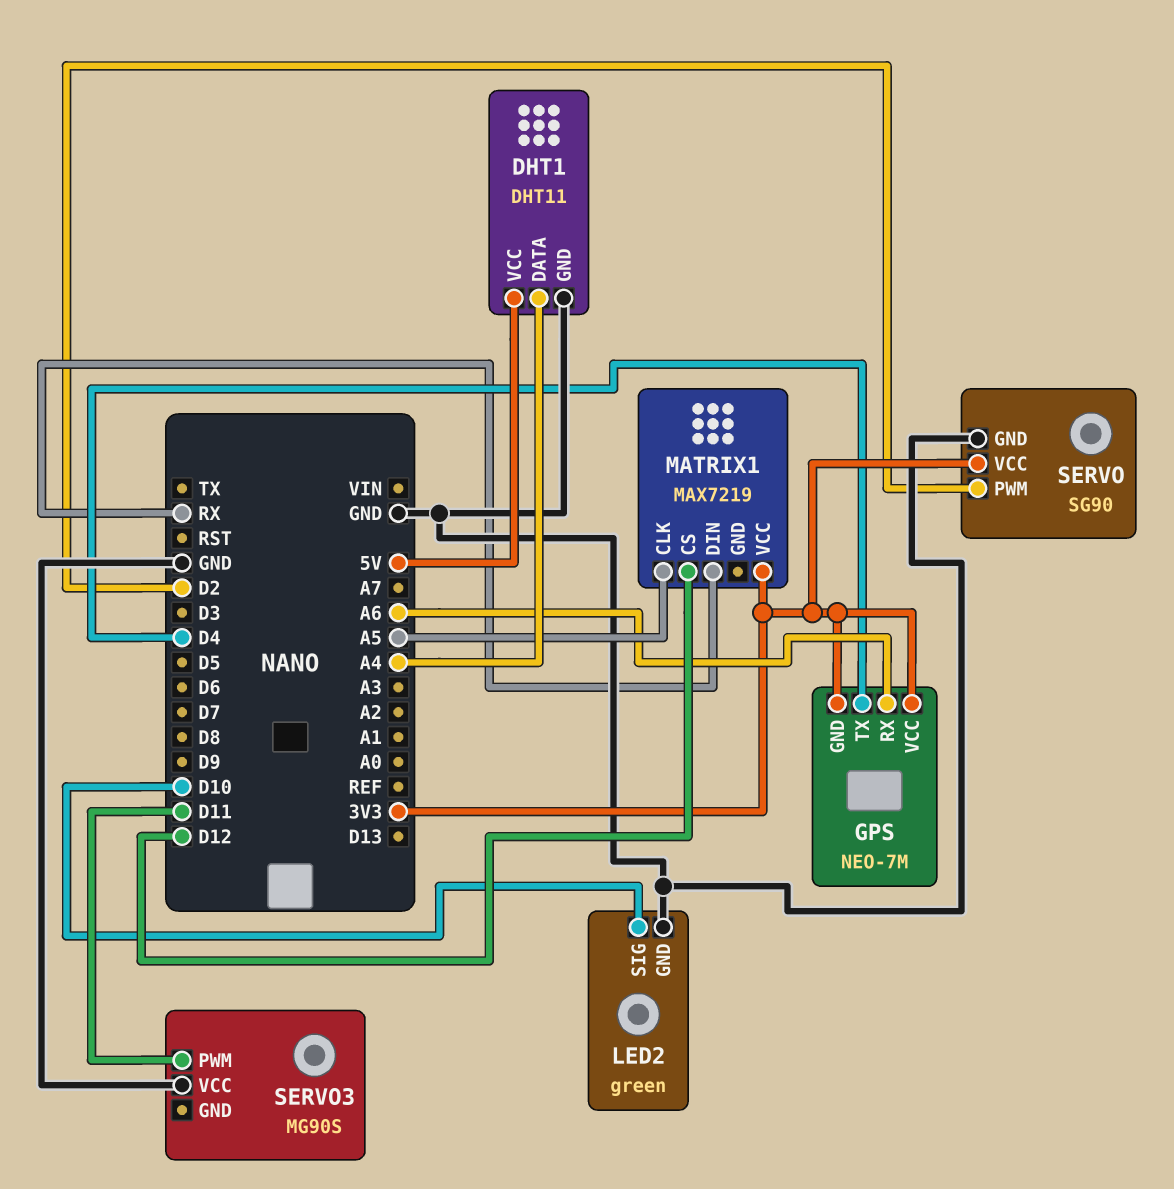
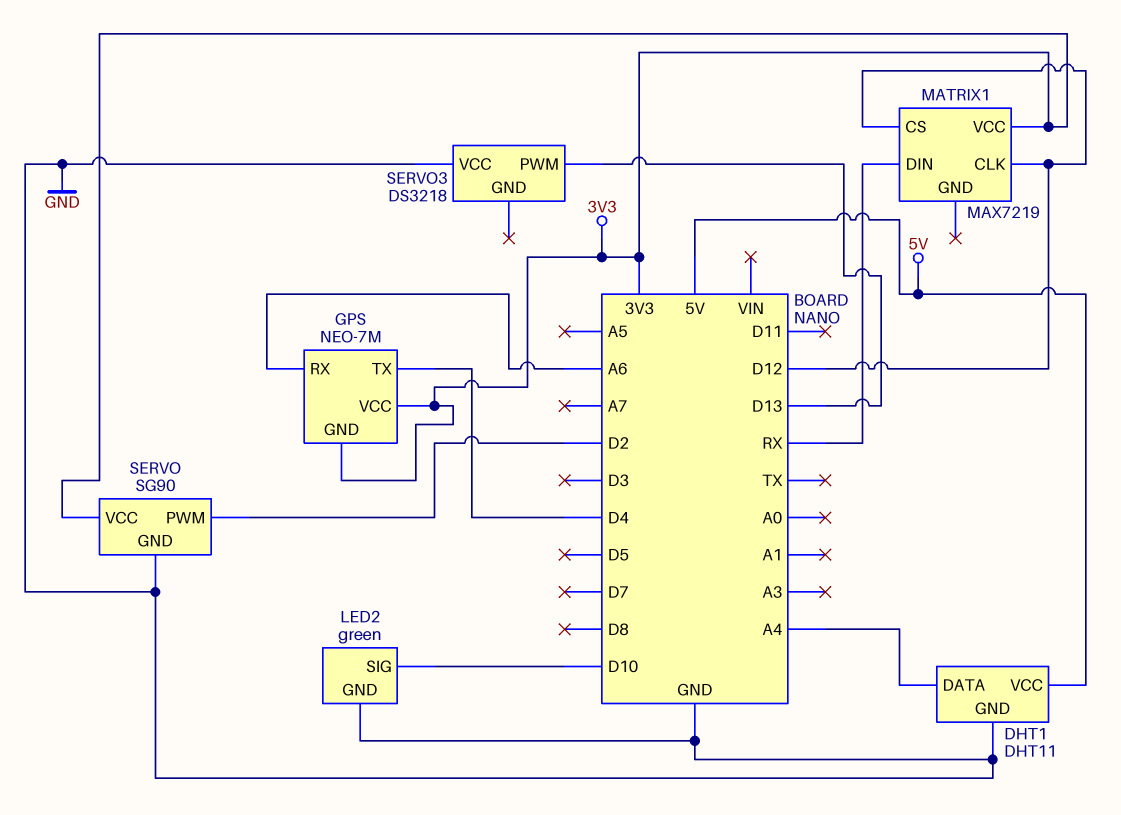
MATRIX1 pin CLK: A5 -> D12
SERVO3: MG90S -> DS3218
SERVO3 pin PWM: D11 -> D13

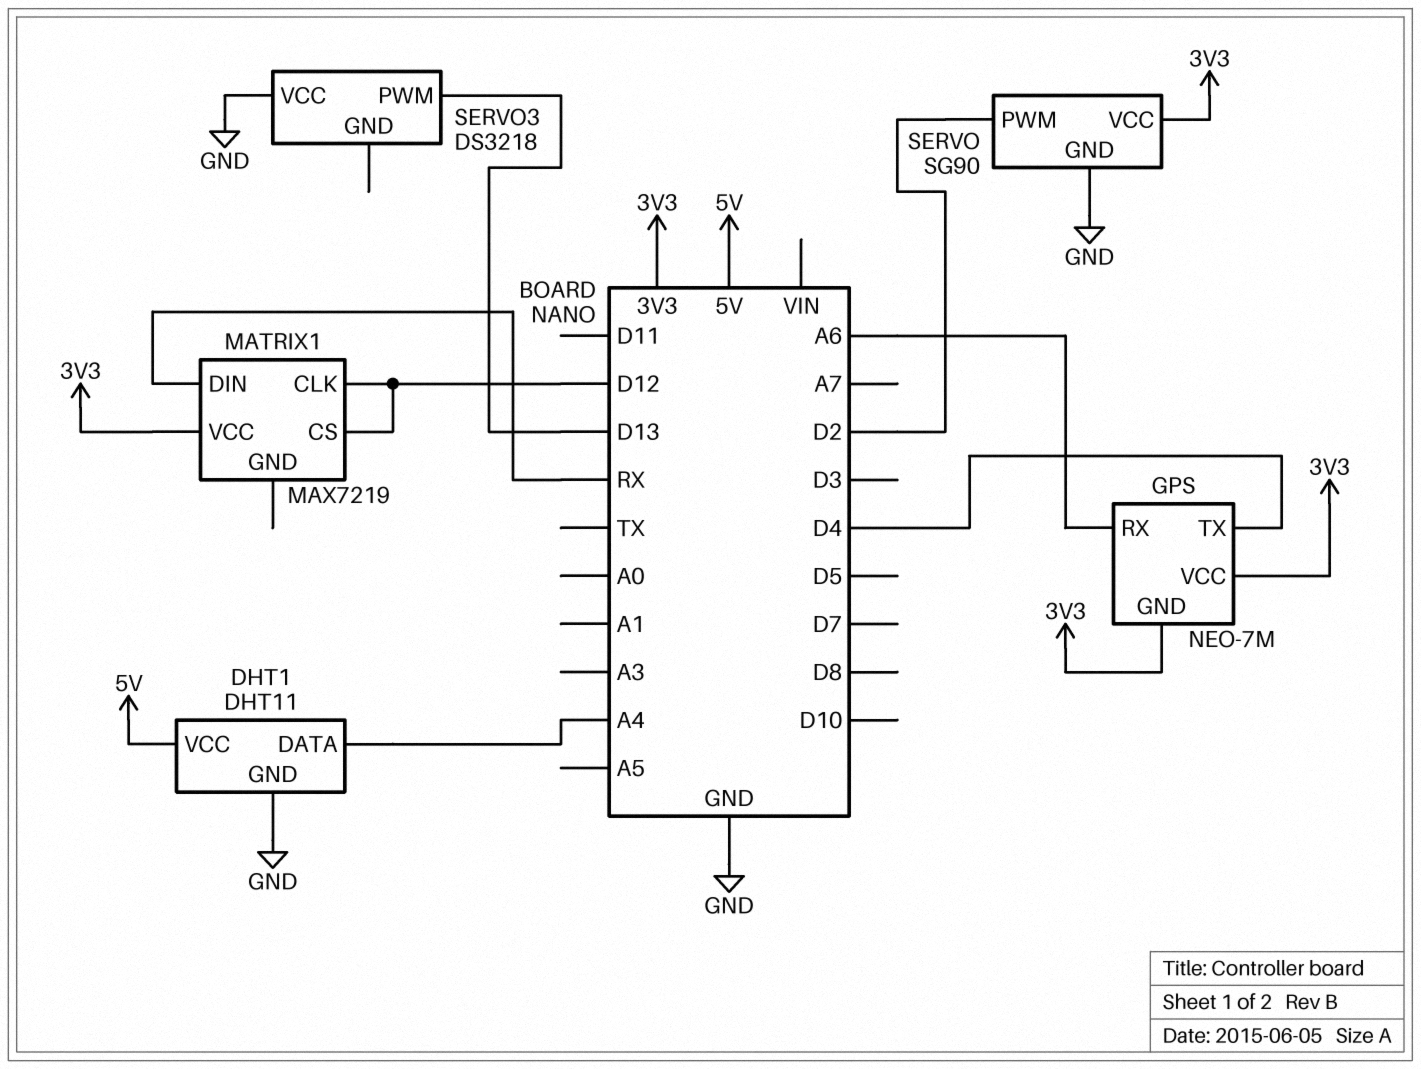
LED2: green -> none
LED2 pin GND: GND -> none
LED2 pin SIG: D10 -> none

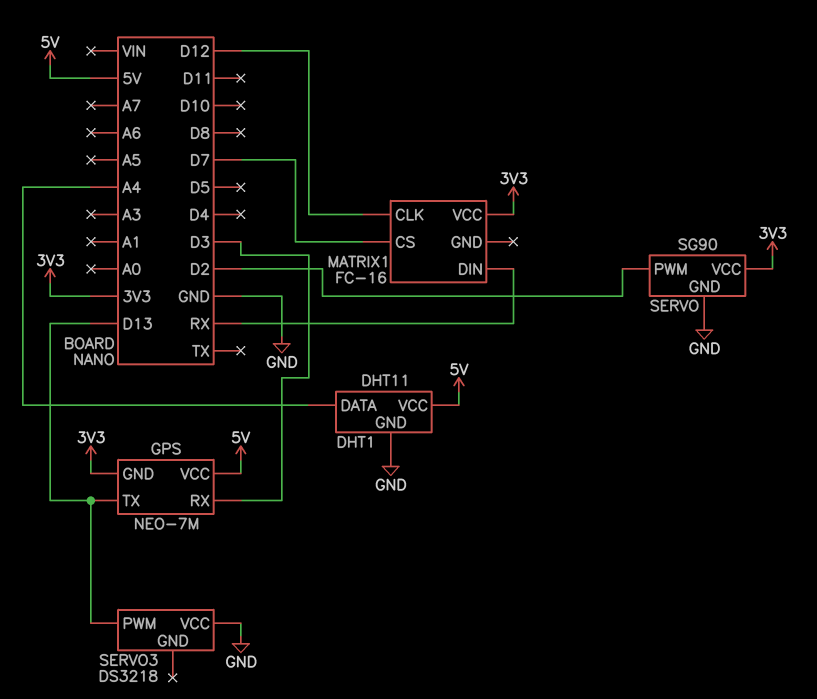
GPS pin RX: A6 -> D3
GPS pin TX: D4 -> D13
GPS pin VCC: 3V3 -> 5V
MATRIX1: MAX7219 -> FC-16
MATRIX1 pin CS: D12 -> D7

